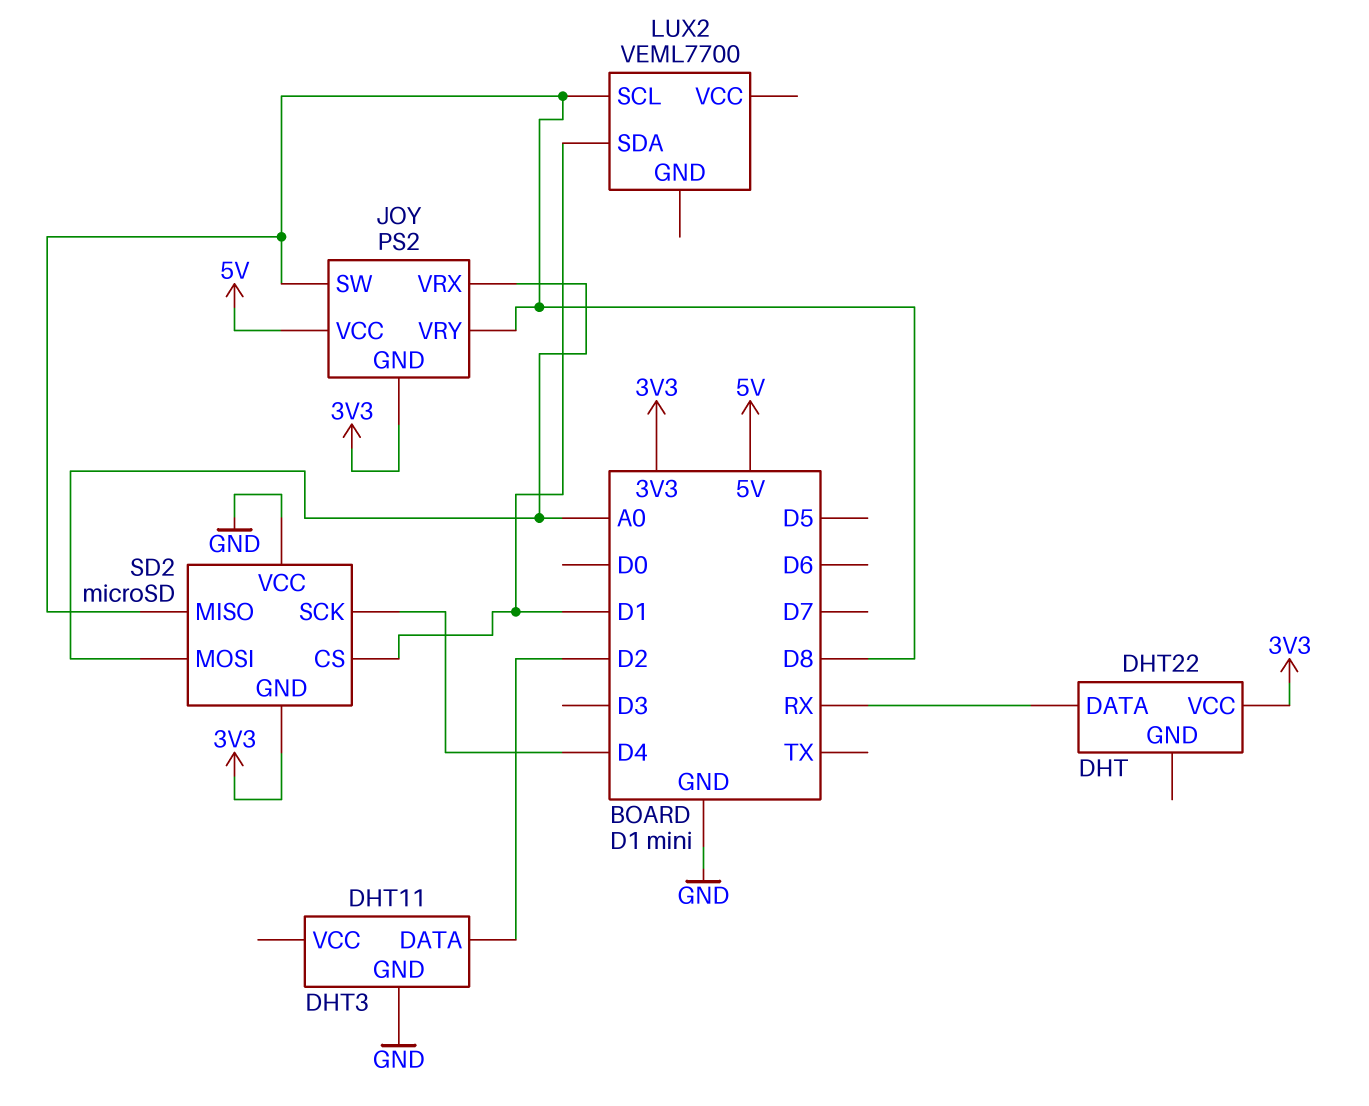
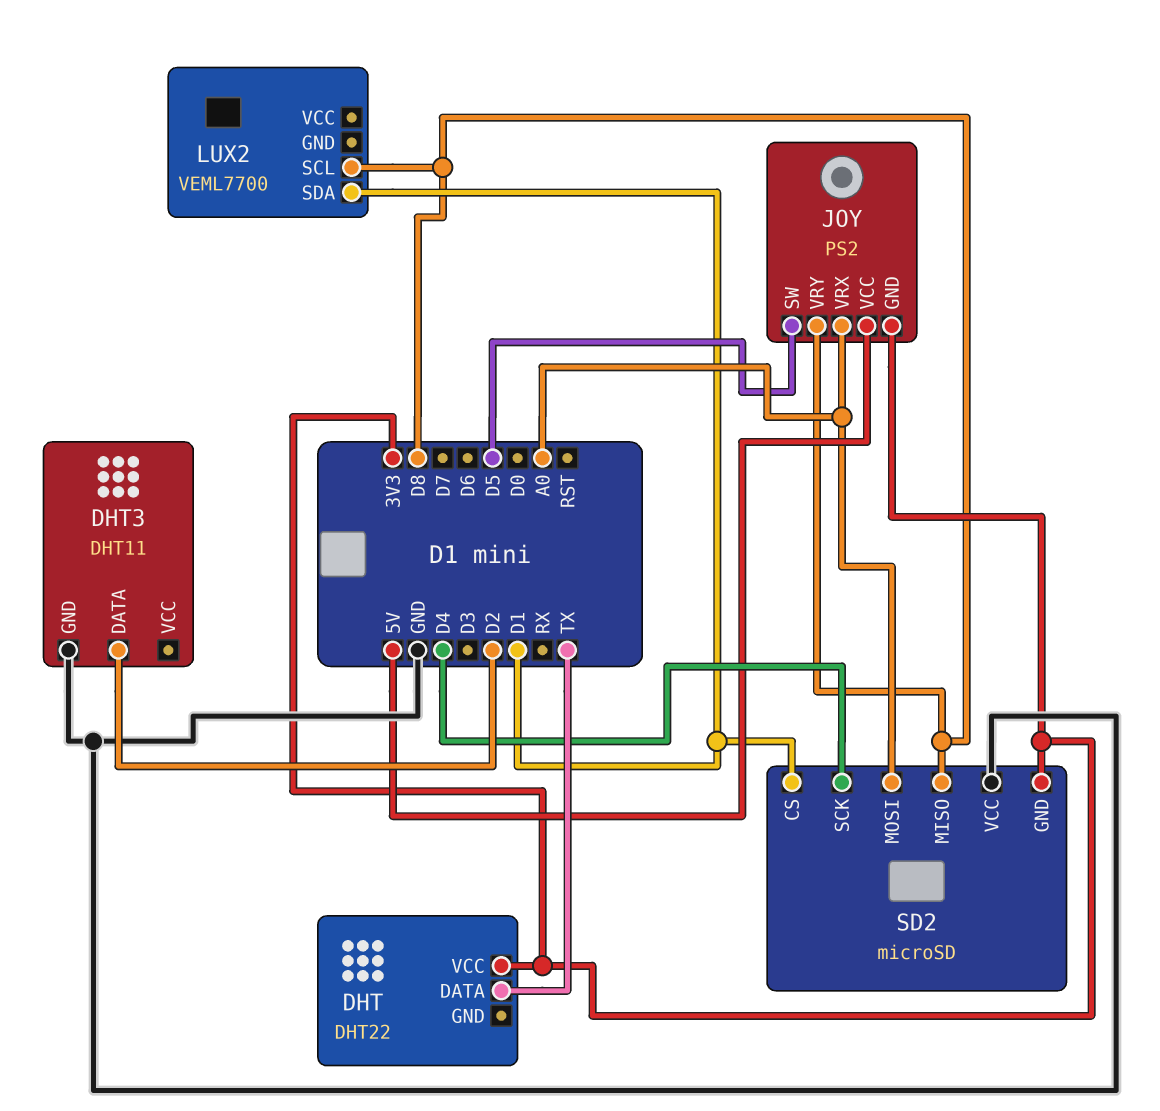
DHT pin DATA: RX -> TX
JOY pin SW: D8 -> D5

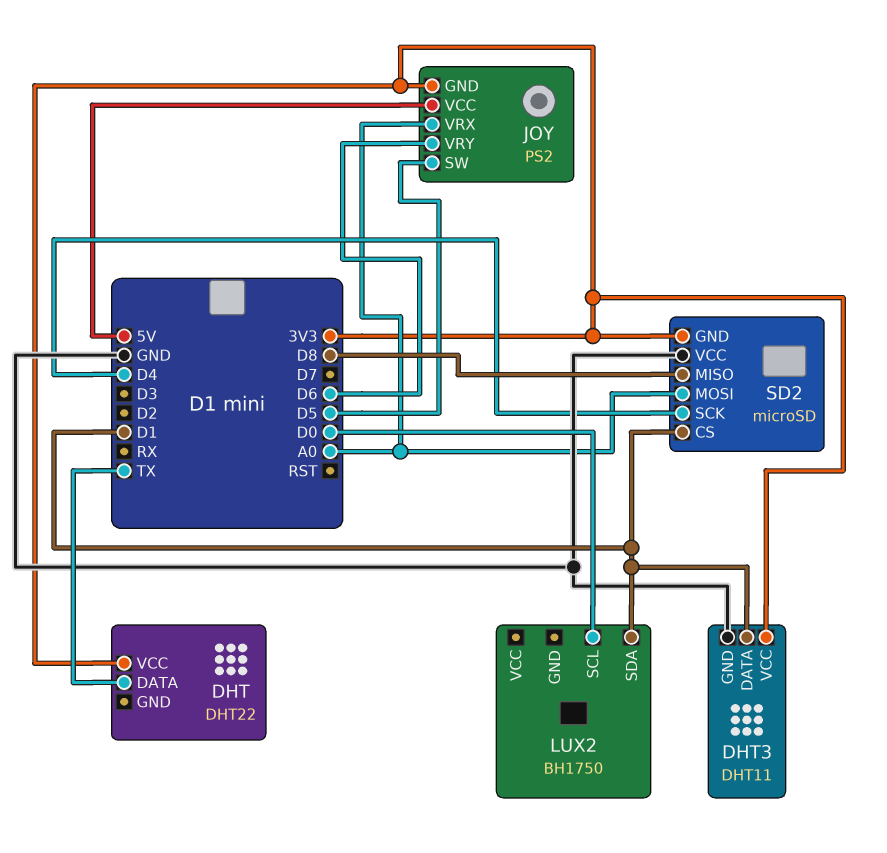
DHT3 pin DATA: D2 -> D1
DHT3 pin VCC: none -> 3V3
JOY pin VRY: D8 -> D6
LUX2: VEML7700 -> BH1750
LUX2 pin SCL: D8 -> D0

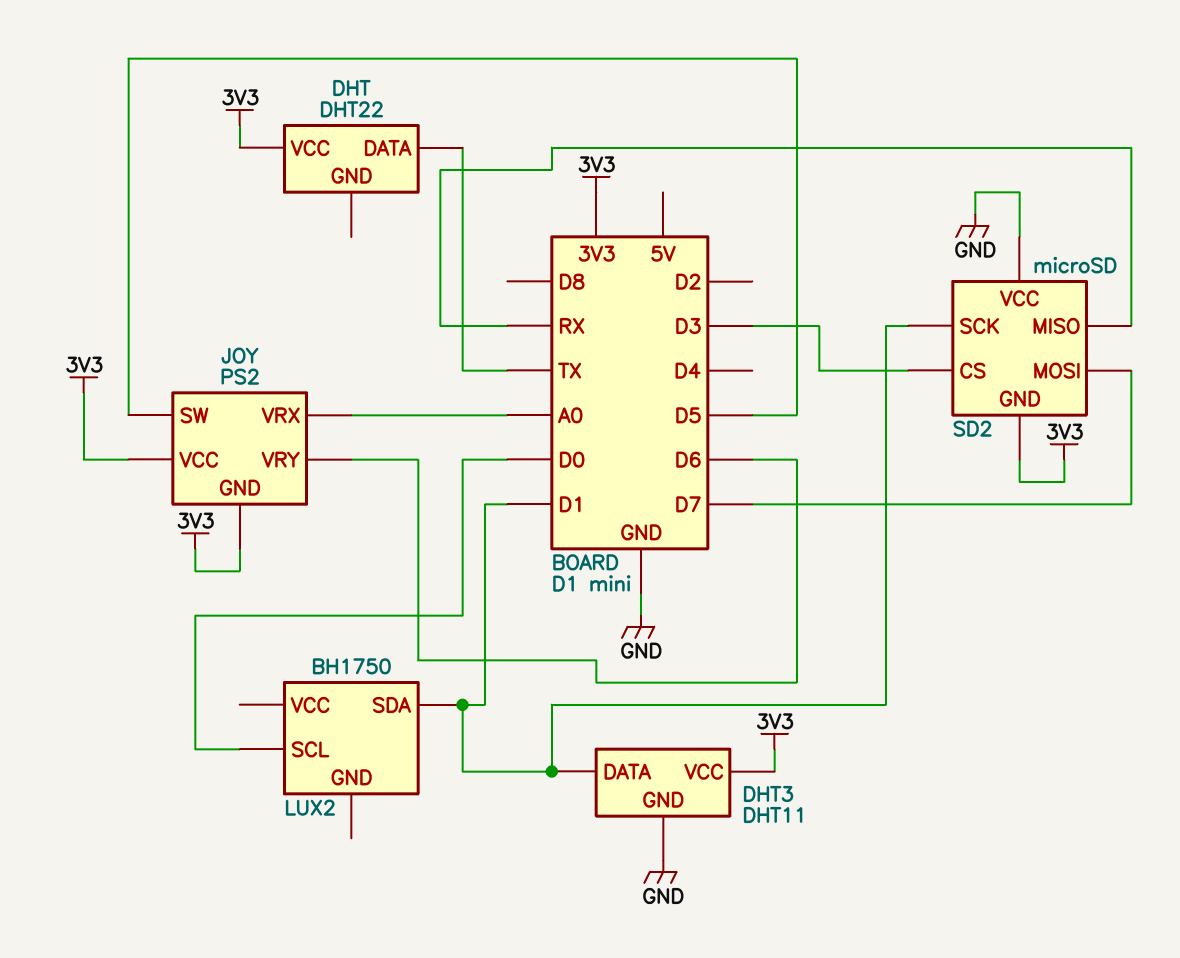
JOY pin VCC: 5V -> 3V3
SD2 pin CS: D1 -> D3
SD2 pin MISO: D8 -> RX
SD2 pin MOSI: A0 -> D7
SD2 pin SCK: D4 -> D1

